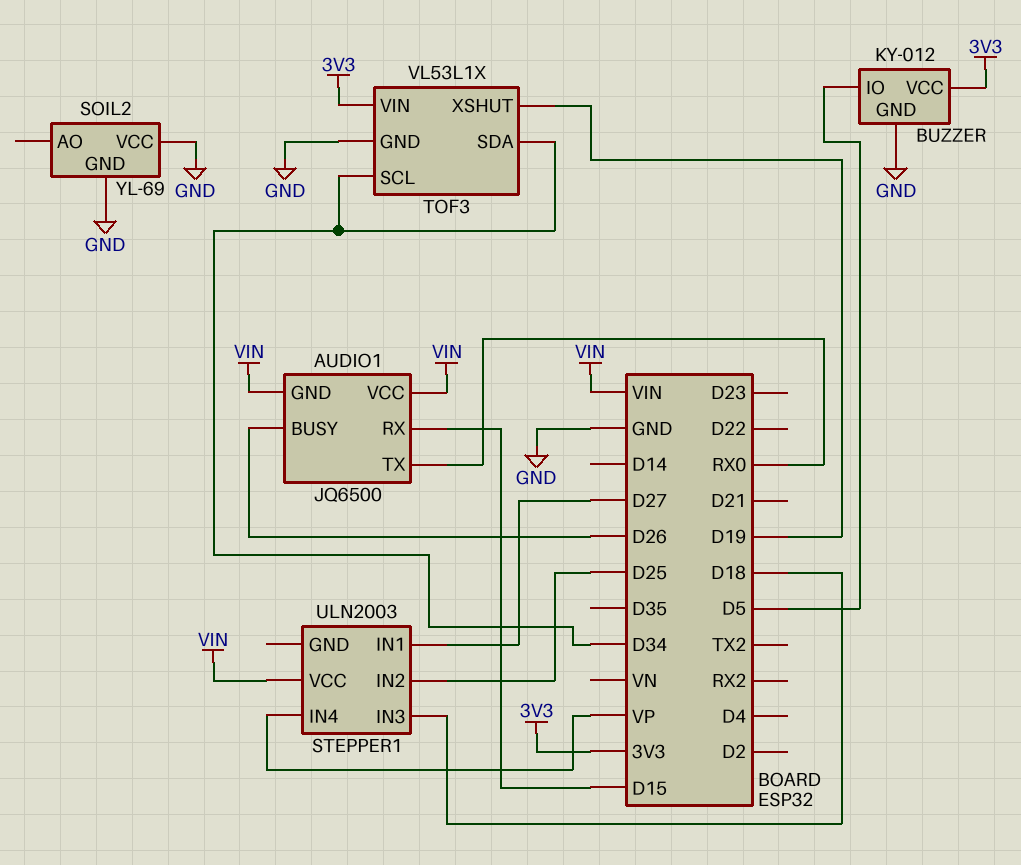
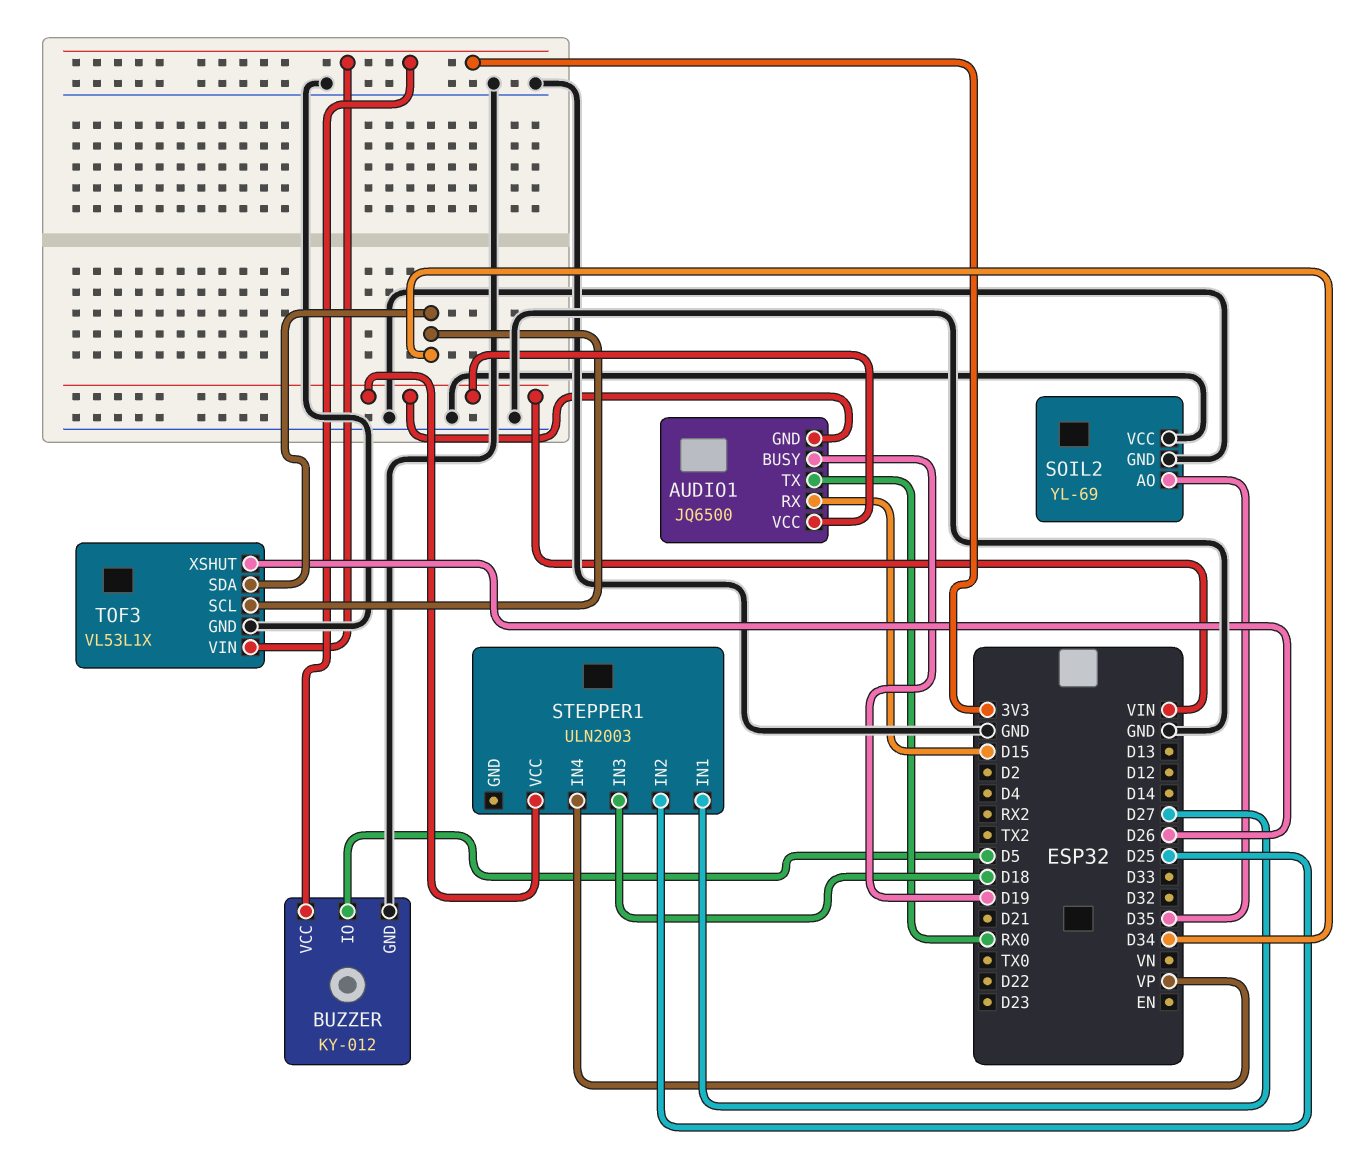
AUDIO1 pin BUSY: D26 -> D19
SOIL2 pin AO: none -> D35
TOF3 pin XSHUT: D19 -> D26

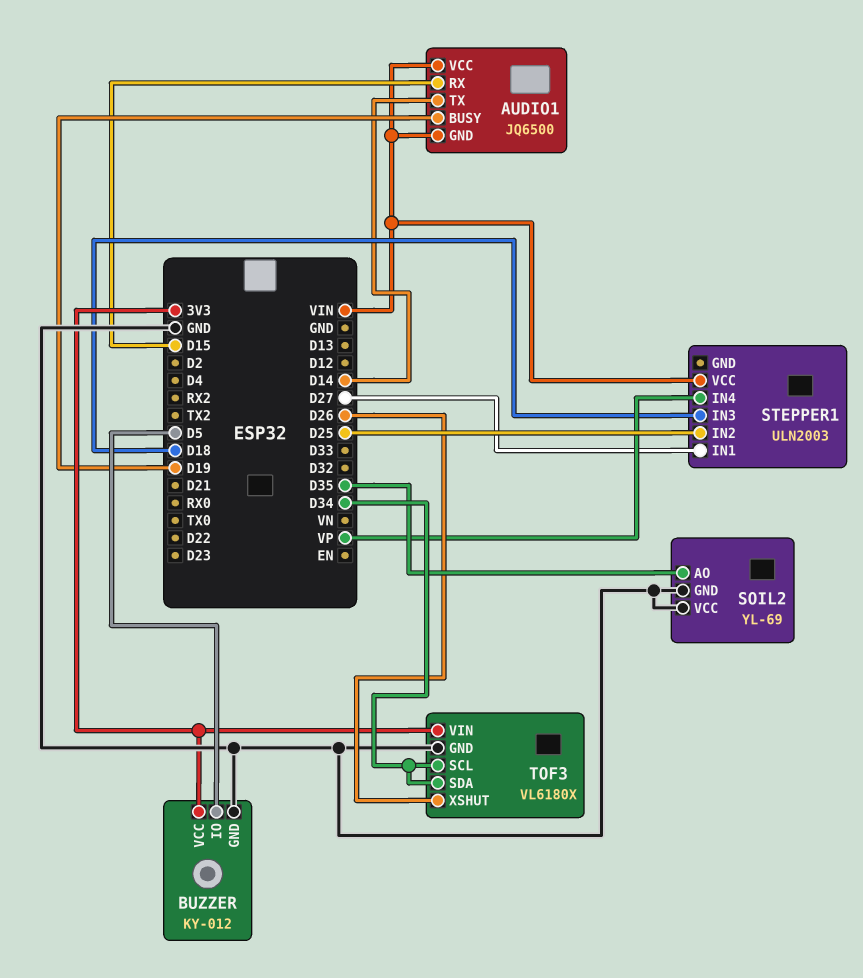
AUDIO1 pin TX: RX0 -> D14
TOF3: VL53L1X -> VL6180X

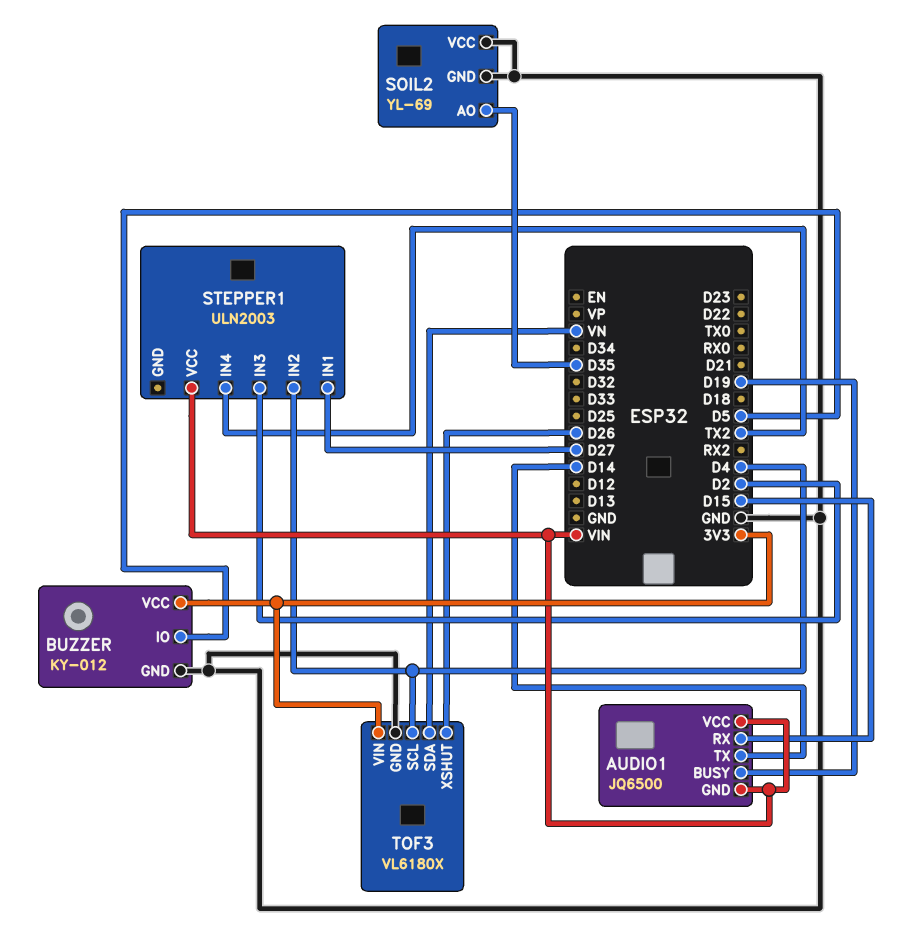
STEPPER1 pin IN2: D25 -> D4
STEPPER1 pin IN3: D18 -> D2
STEPPER1 pin IN4: VP -> TX2
TOF3 pin SCL: D34 -> D4
TOF3 pin SDA: D34 -> VN

